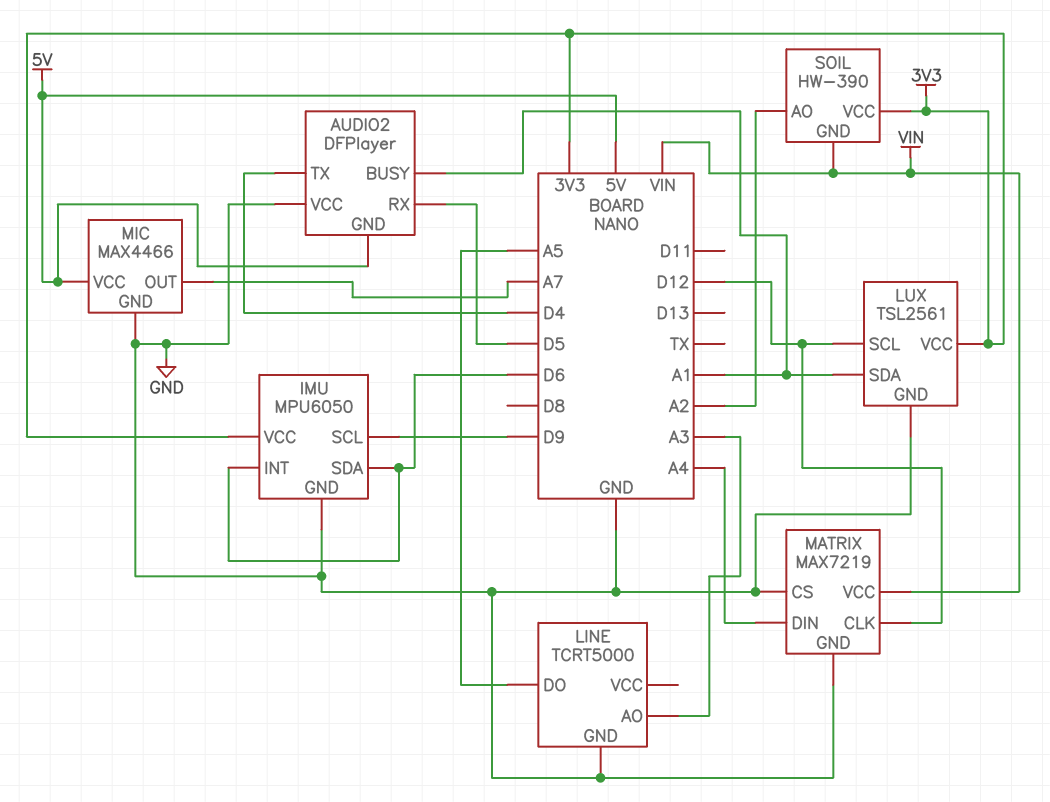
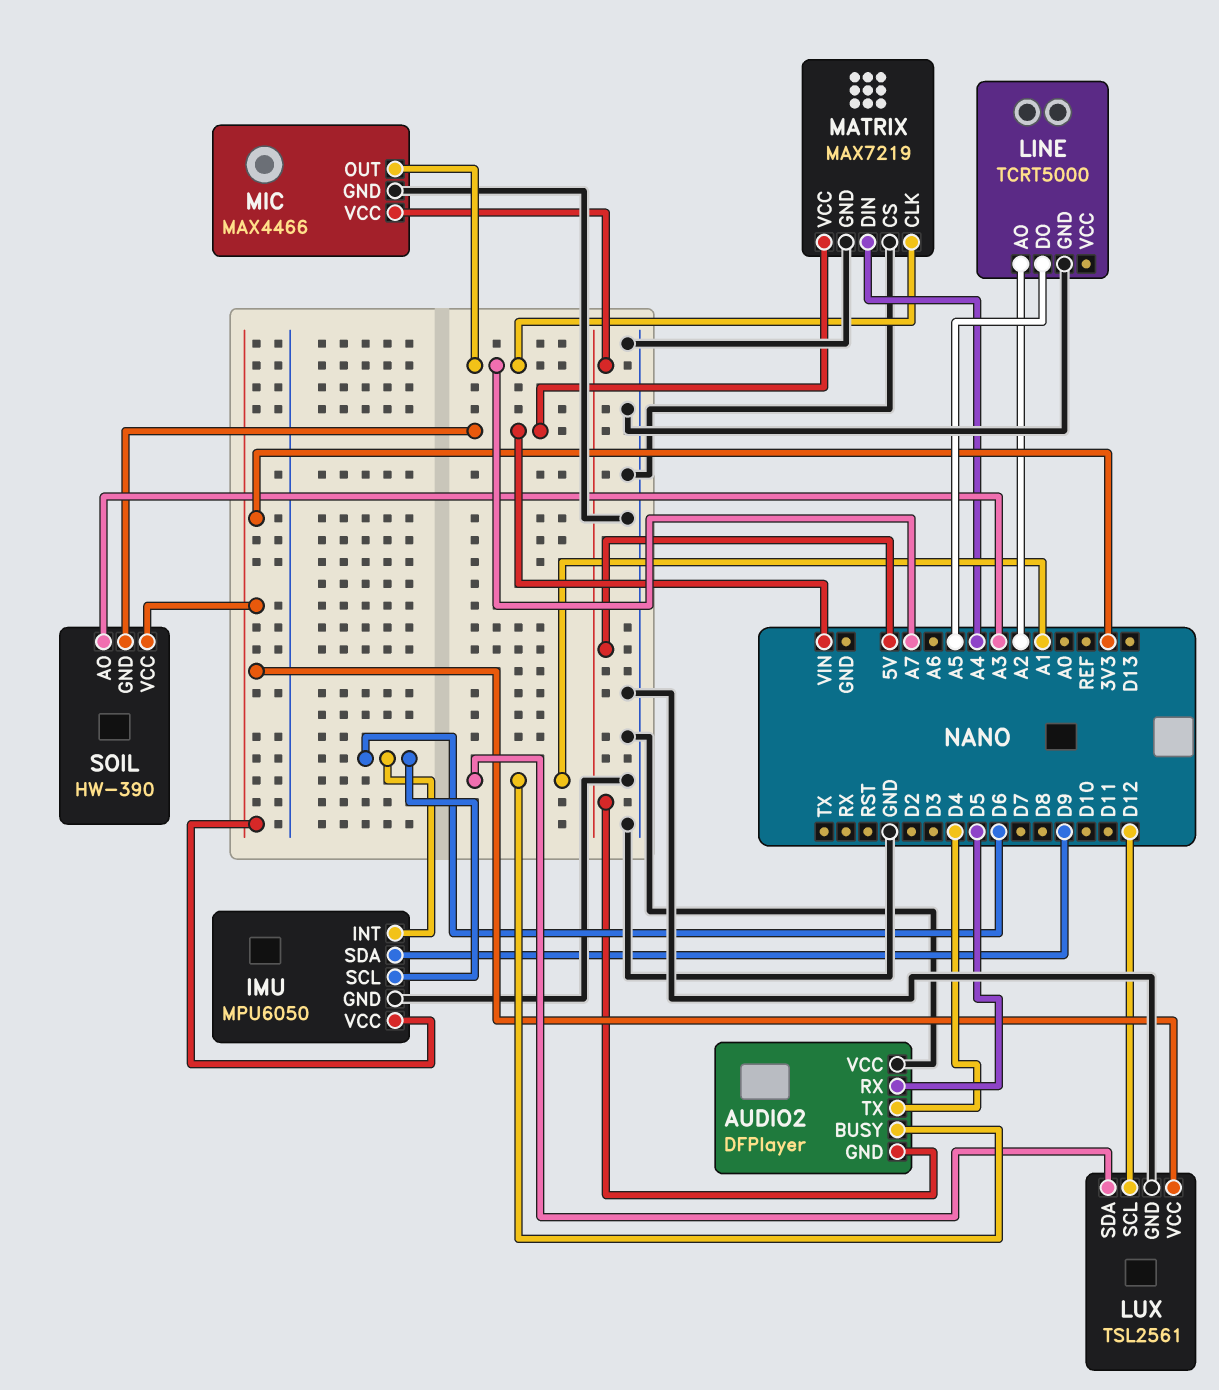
IMU pin SCL: D9 -> D6
IMU pin SDA: D6 -> D9
LINE pin AO: A3 -> A2
MATRIX pin CLK: D12 -> A7
SOIL pin AO: A2 -> A3

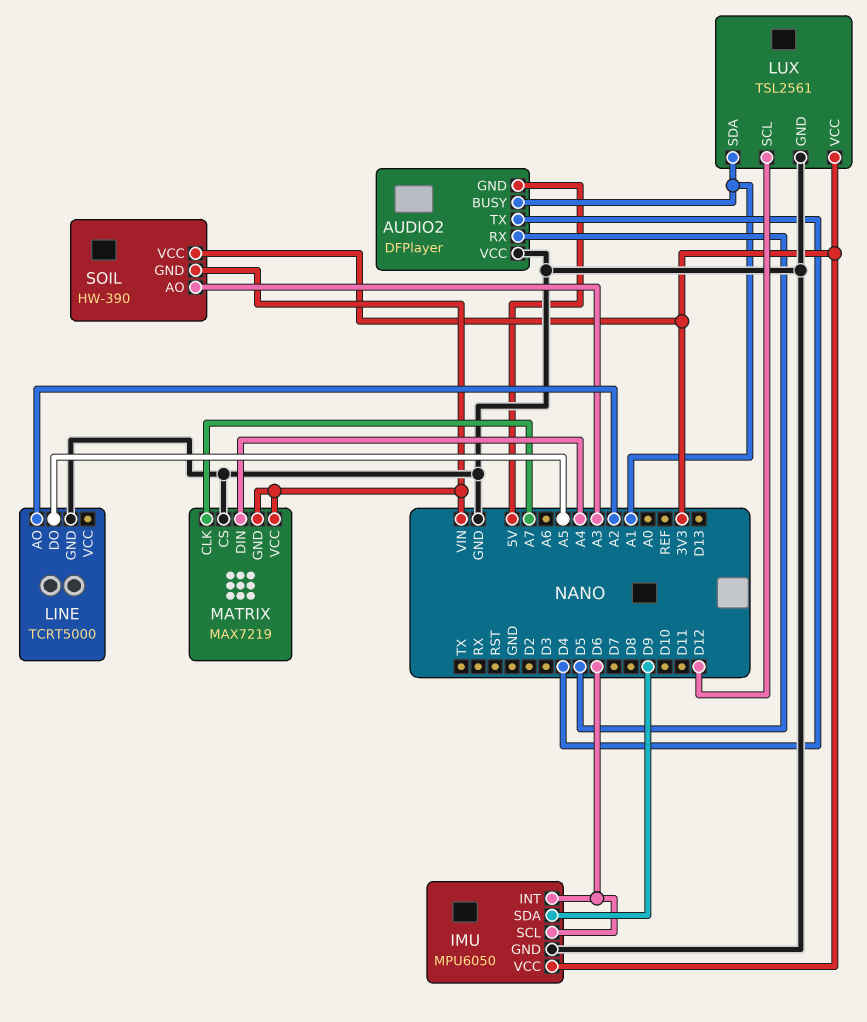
MATRIX pin GND: GND -> VIN
MIC: MAX4466 -> none
MIC pin GND: GND -> none
MIC pin OUT: A7 -> none
MIC pin VCC: 5V -> none

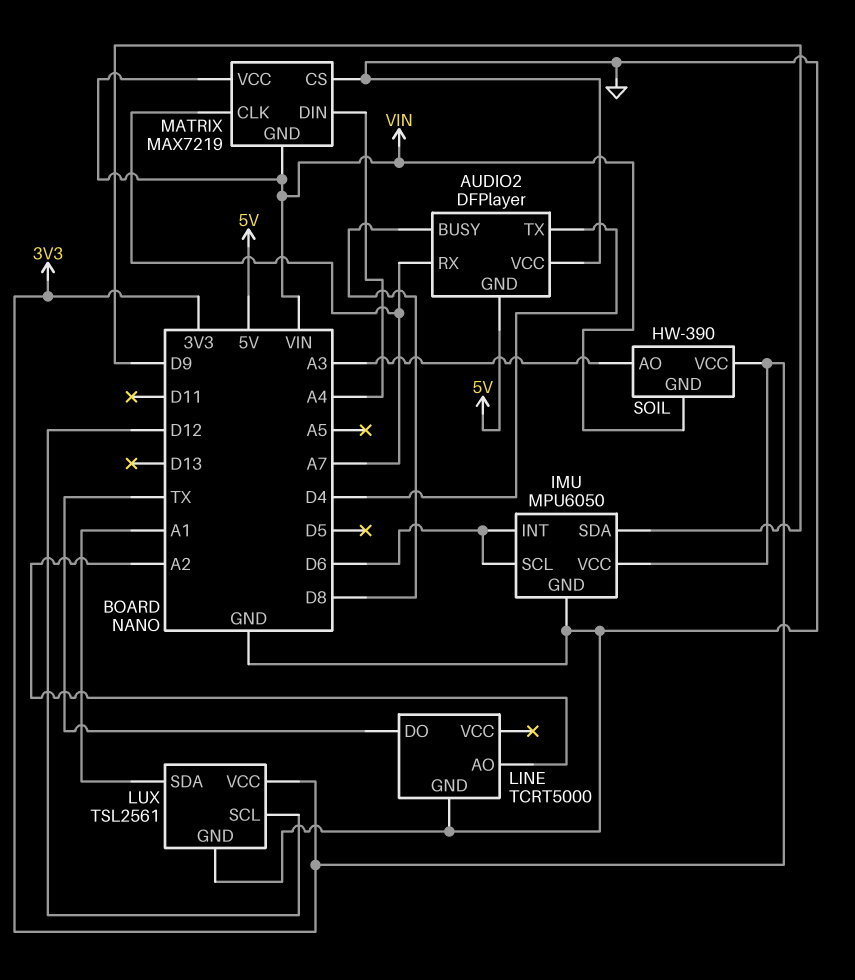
AUDIO2 pin BUSY: A1 -> D8
AUDIO2 pin RX: D5 -> A7
LINE pin DO: A5 -> TX

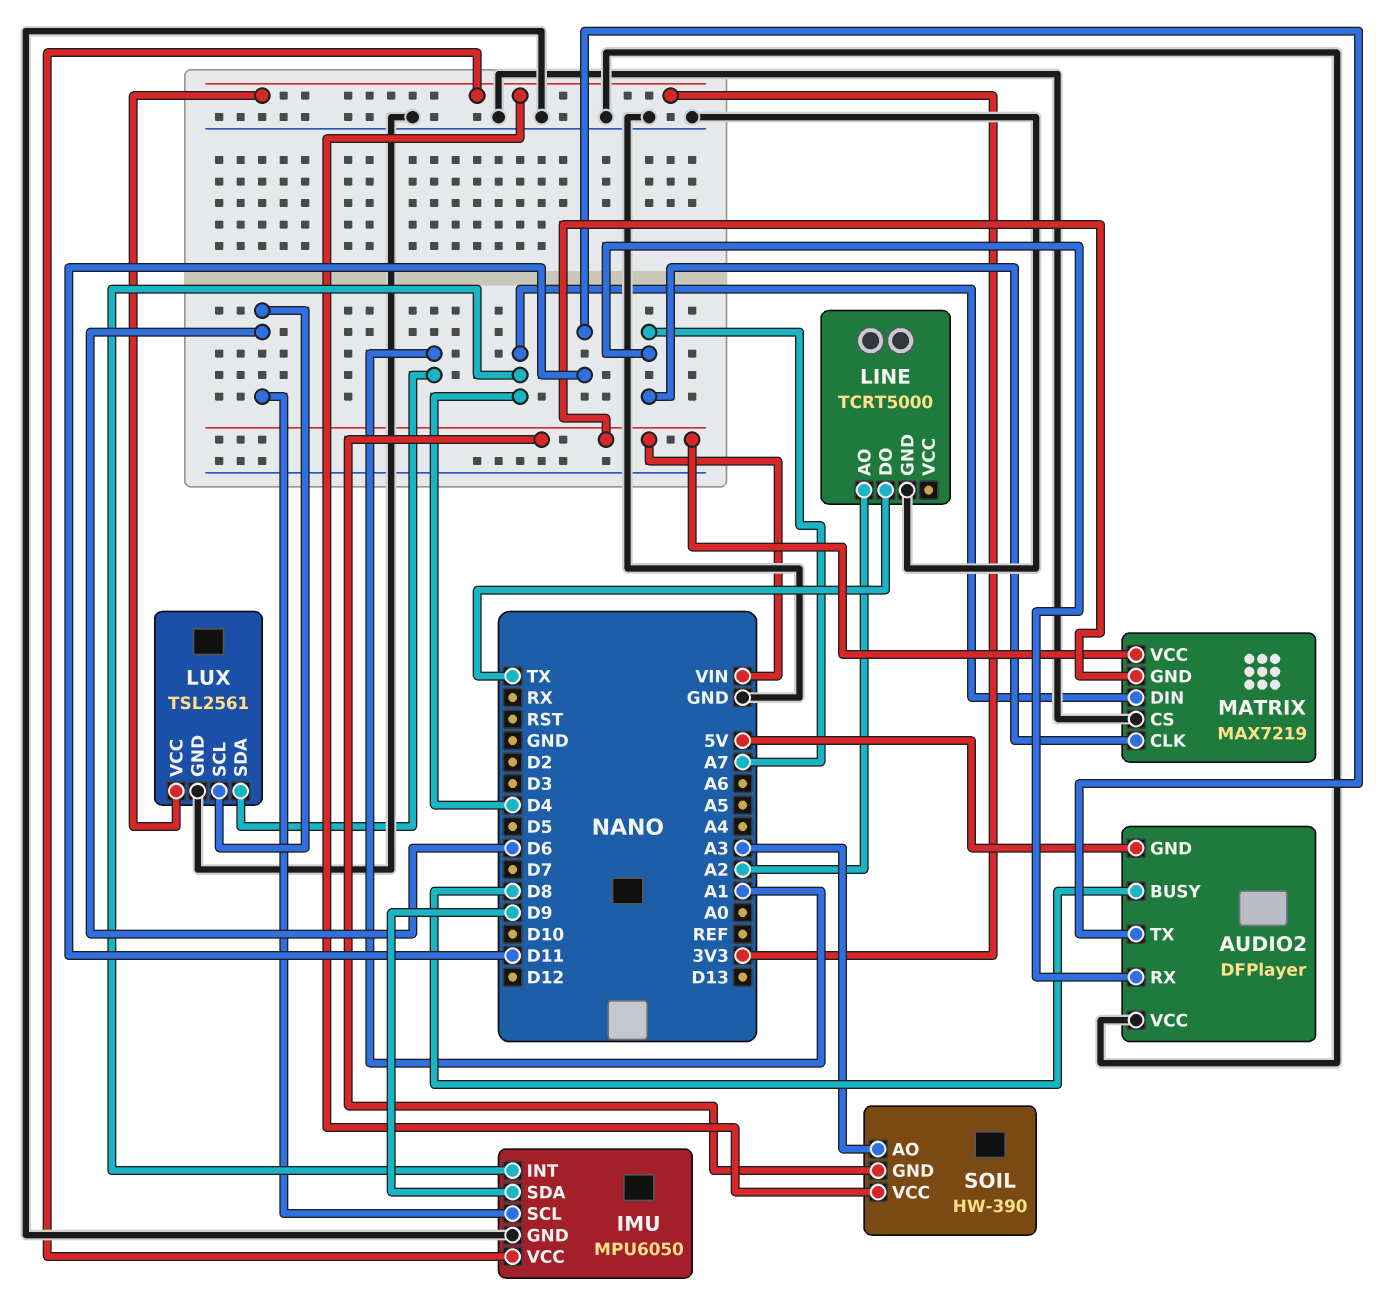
AUDIO2 pin TX: D4 -> D11
IMU pin INT: D6 -> D4
LUX pin SCL: D12 -> D6
MATRIX pin DIN: A4 -> D4

